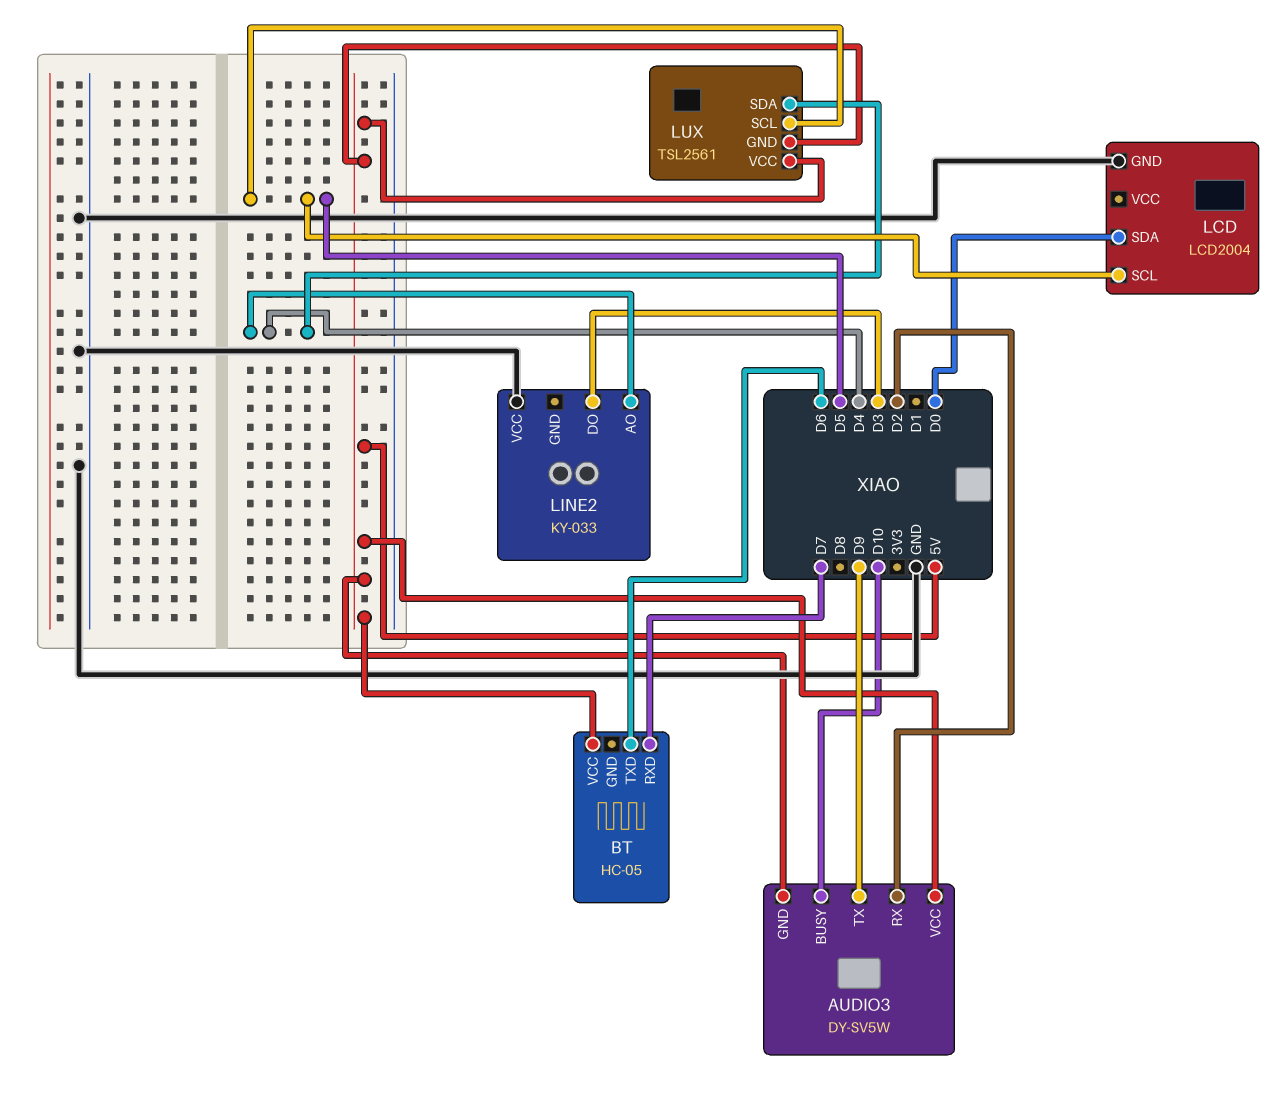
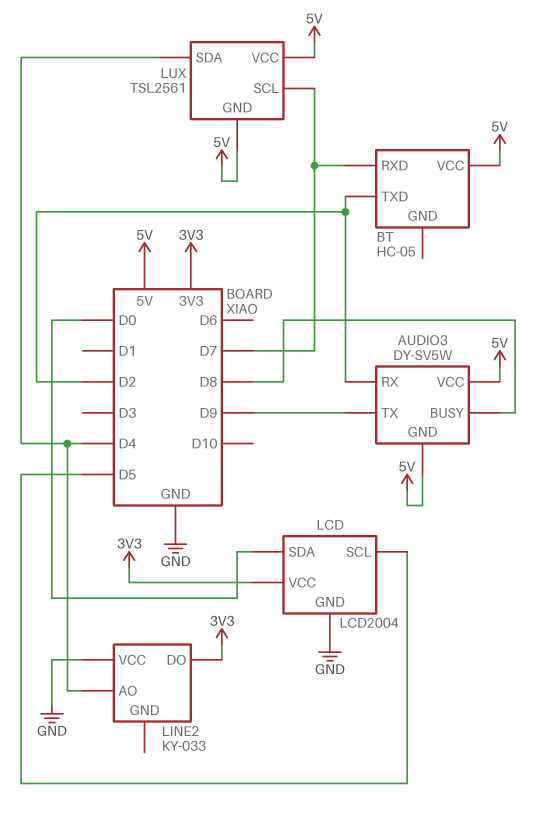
AUDIO3 pin BUSY: D10 -> D8
BT pin TXD: D6 -> D2
LCD pin VCC: none -> 3V3
LINE2 pin DO: D3 -> 3V3
LUX pin SCL: D5 -> D7

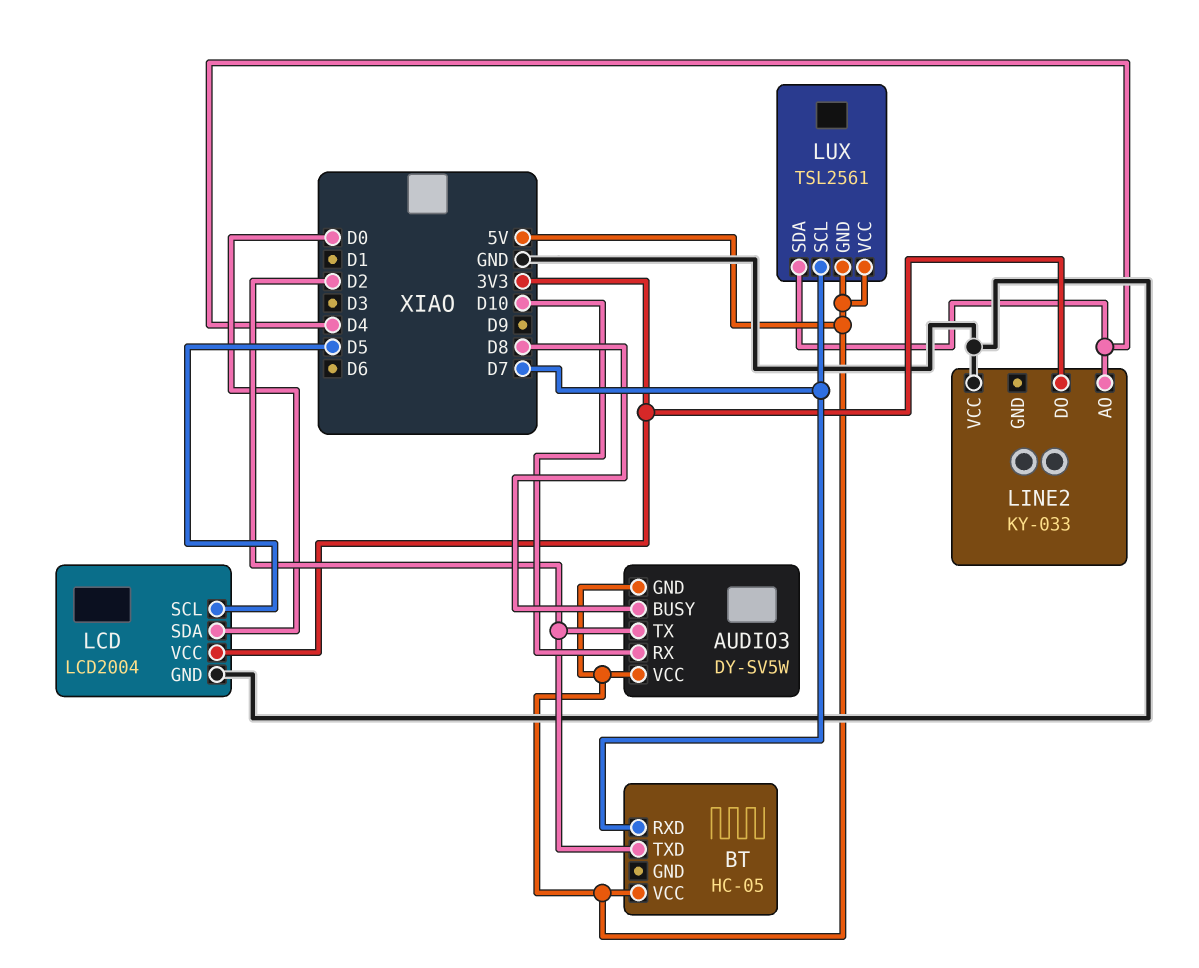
AUDIO3 pin RX: D2 -> D10
AUDIO3 pin TX: D9 -> D2

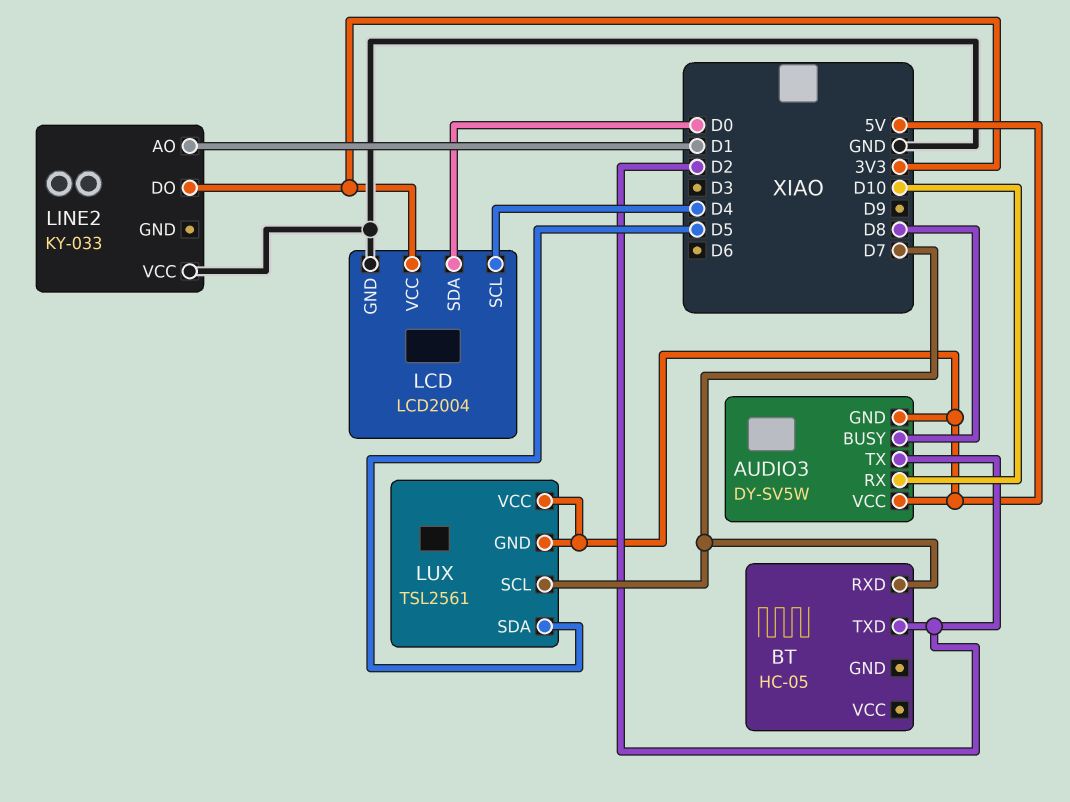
BT pin VCC: 5V -> none
LCD pin SCL: D5 -> D4
LINE2 pin AO: D4 -> D1
LUX pin SDA: D4 -> D5

